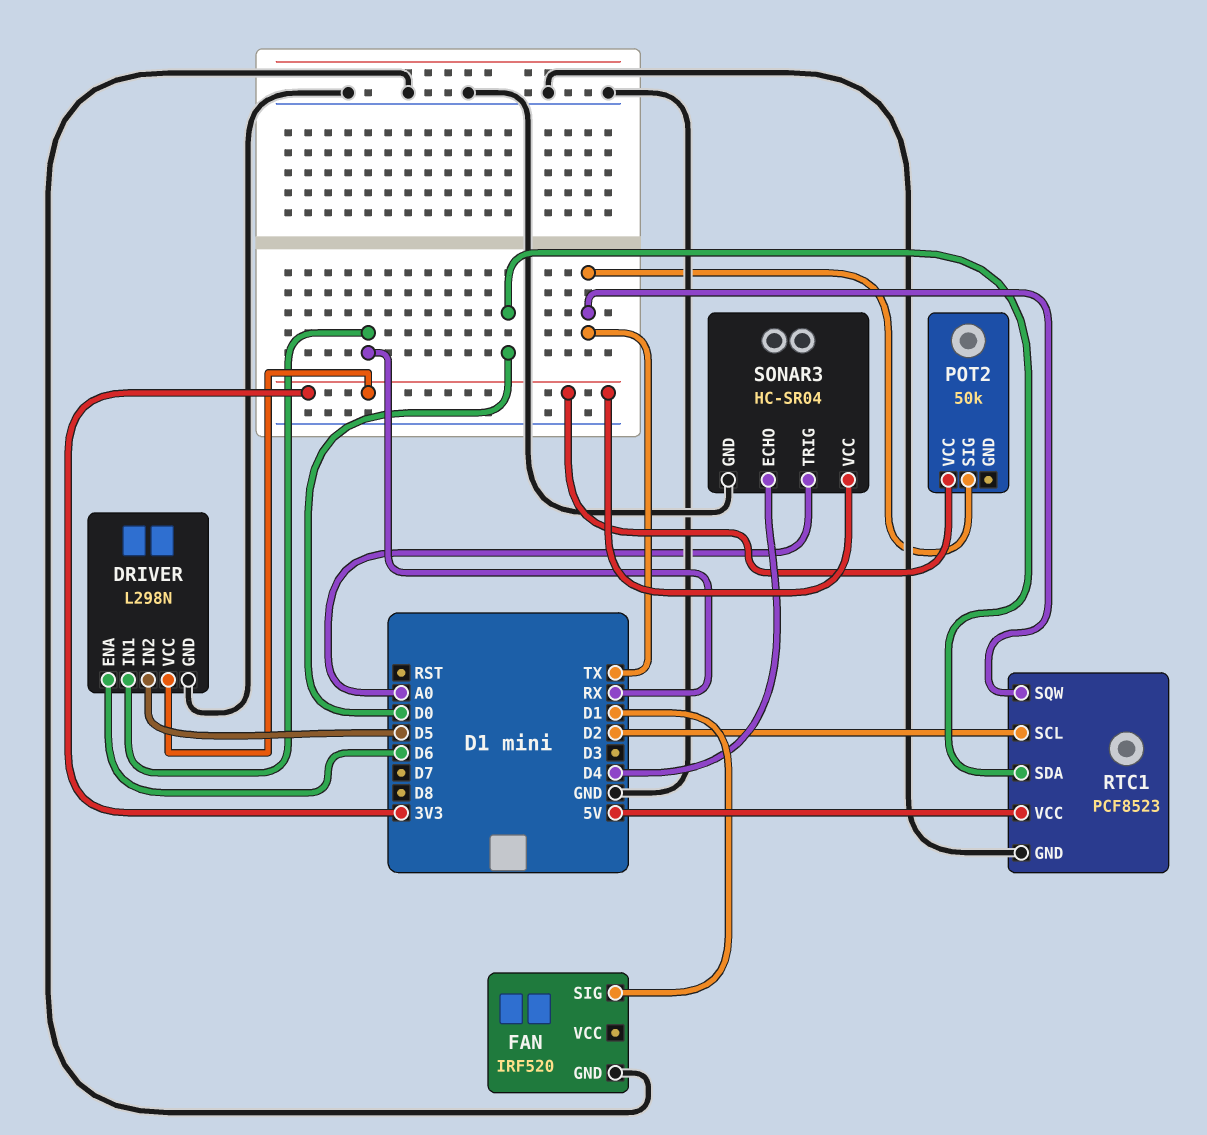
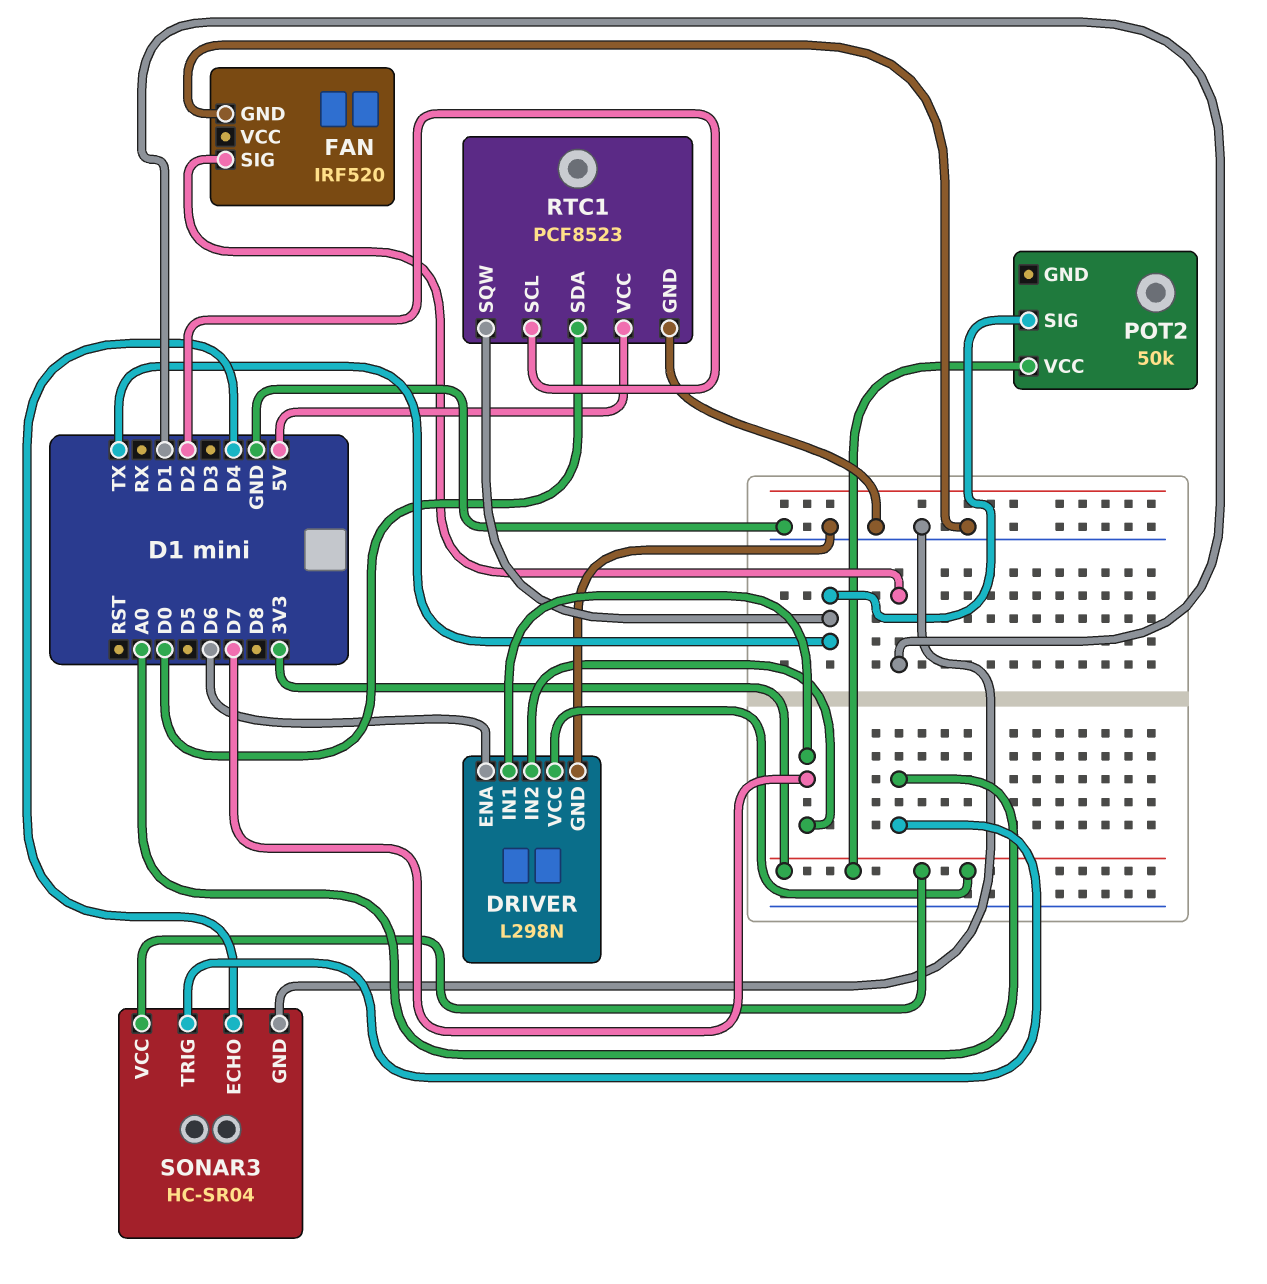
DRIVER pin IN1: RX -> D7
DRIVER pin IN2: D5 -> D7

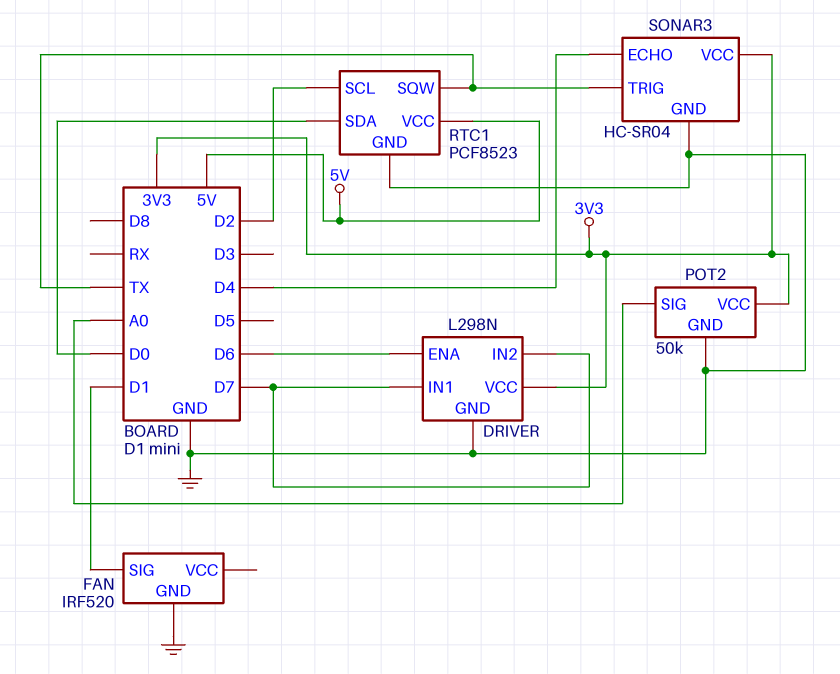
POT2 pin GND: none -> GND
POT2 pin SIG: TX -> A0
SONAR3 pin TRIG: A0 -> TX

